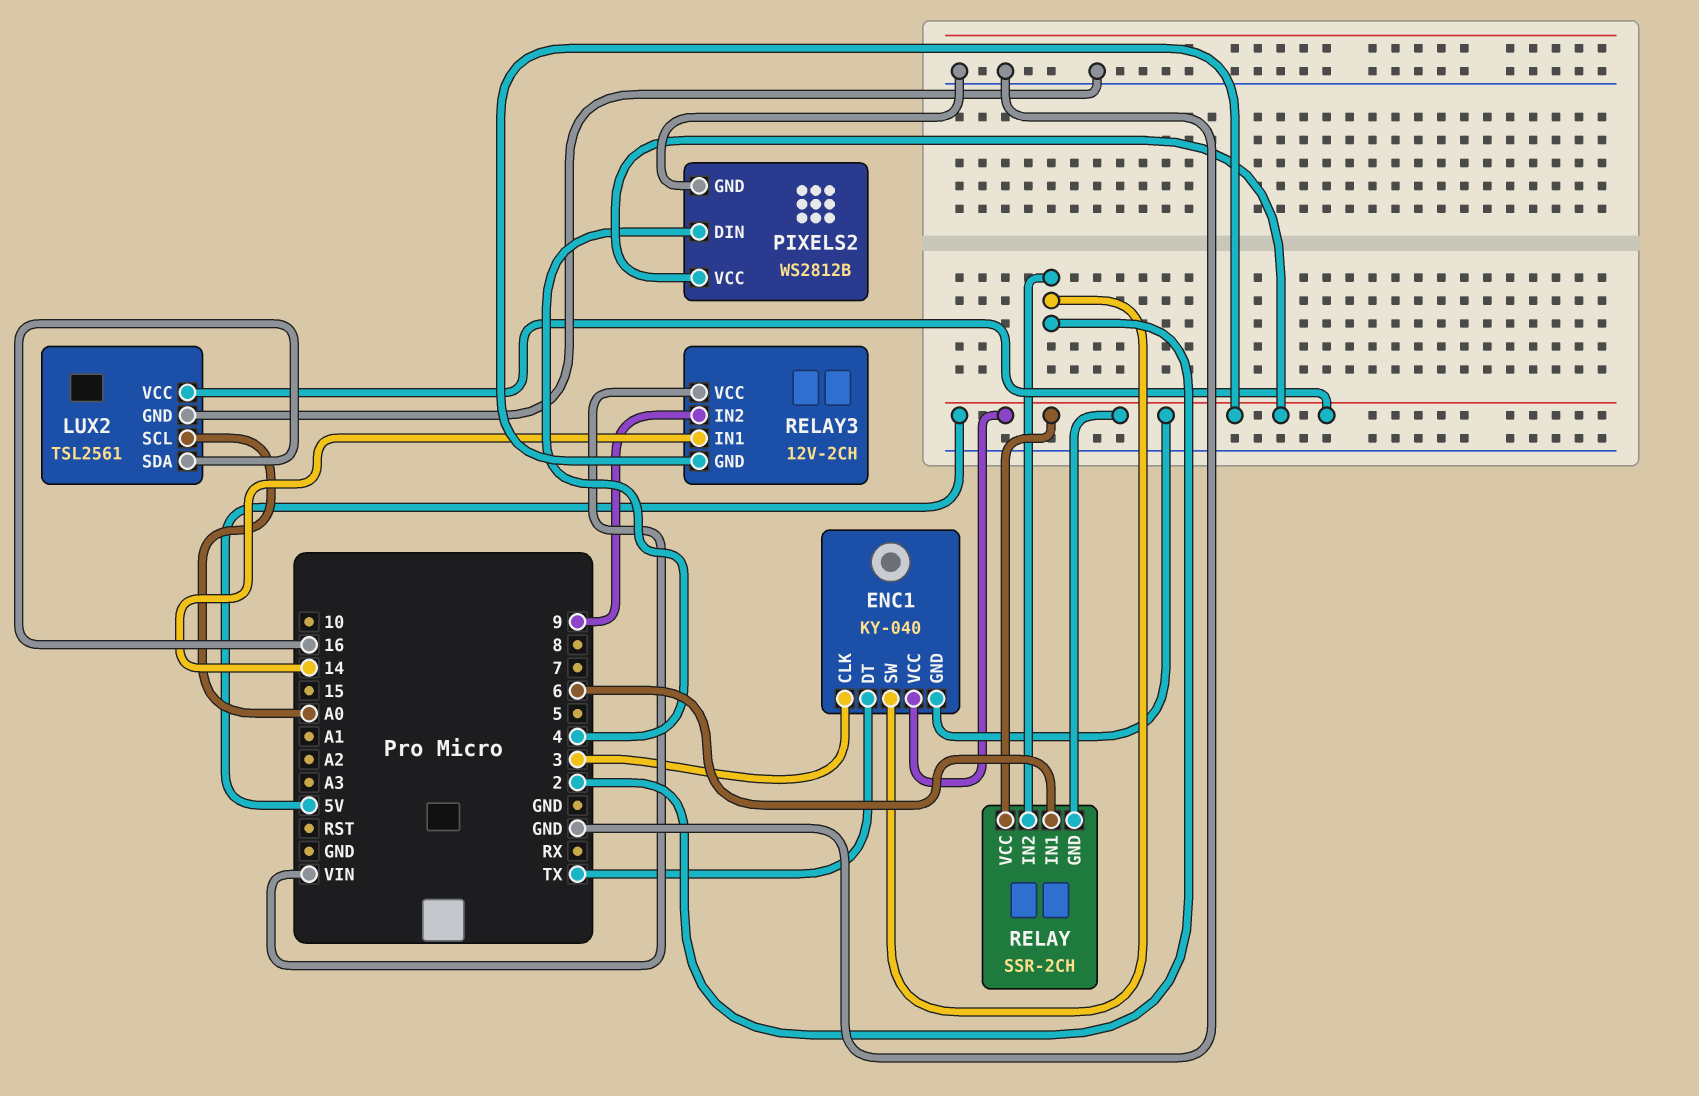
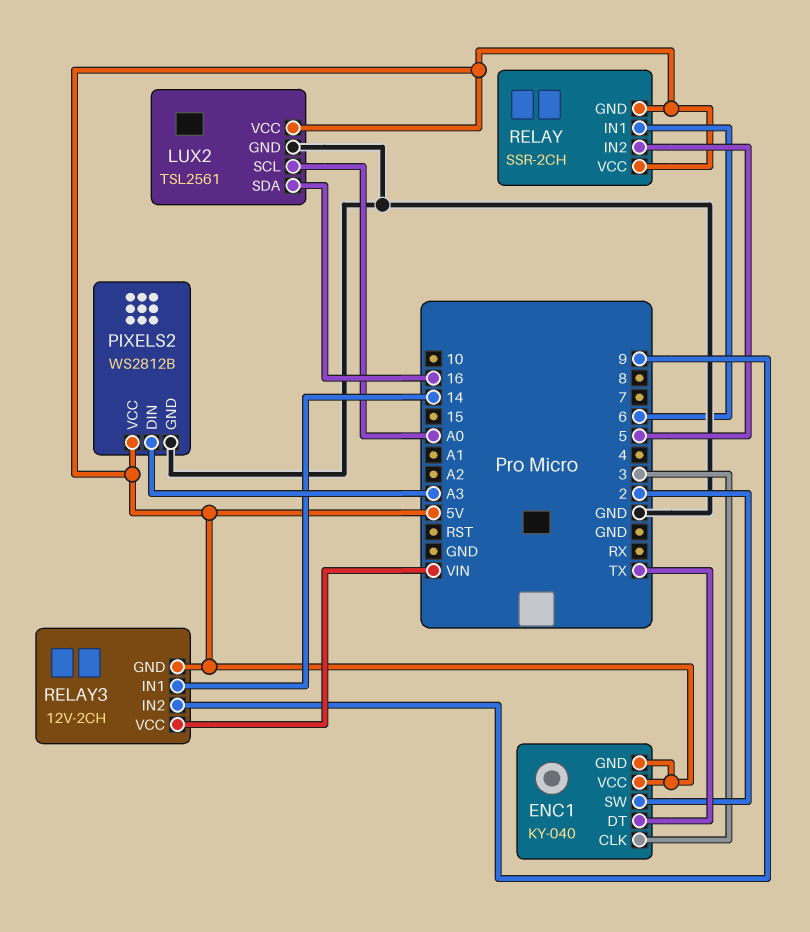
PIXELS2 pin DIN: 4 -> A3
RELAY pin IN2: 2 -> 5

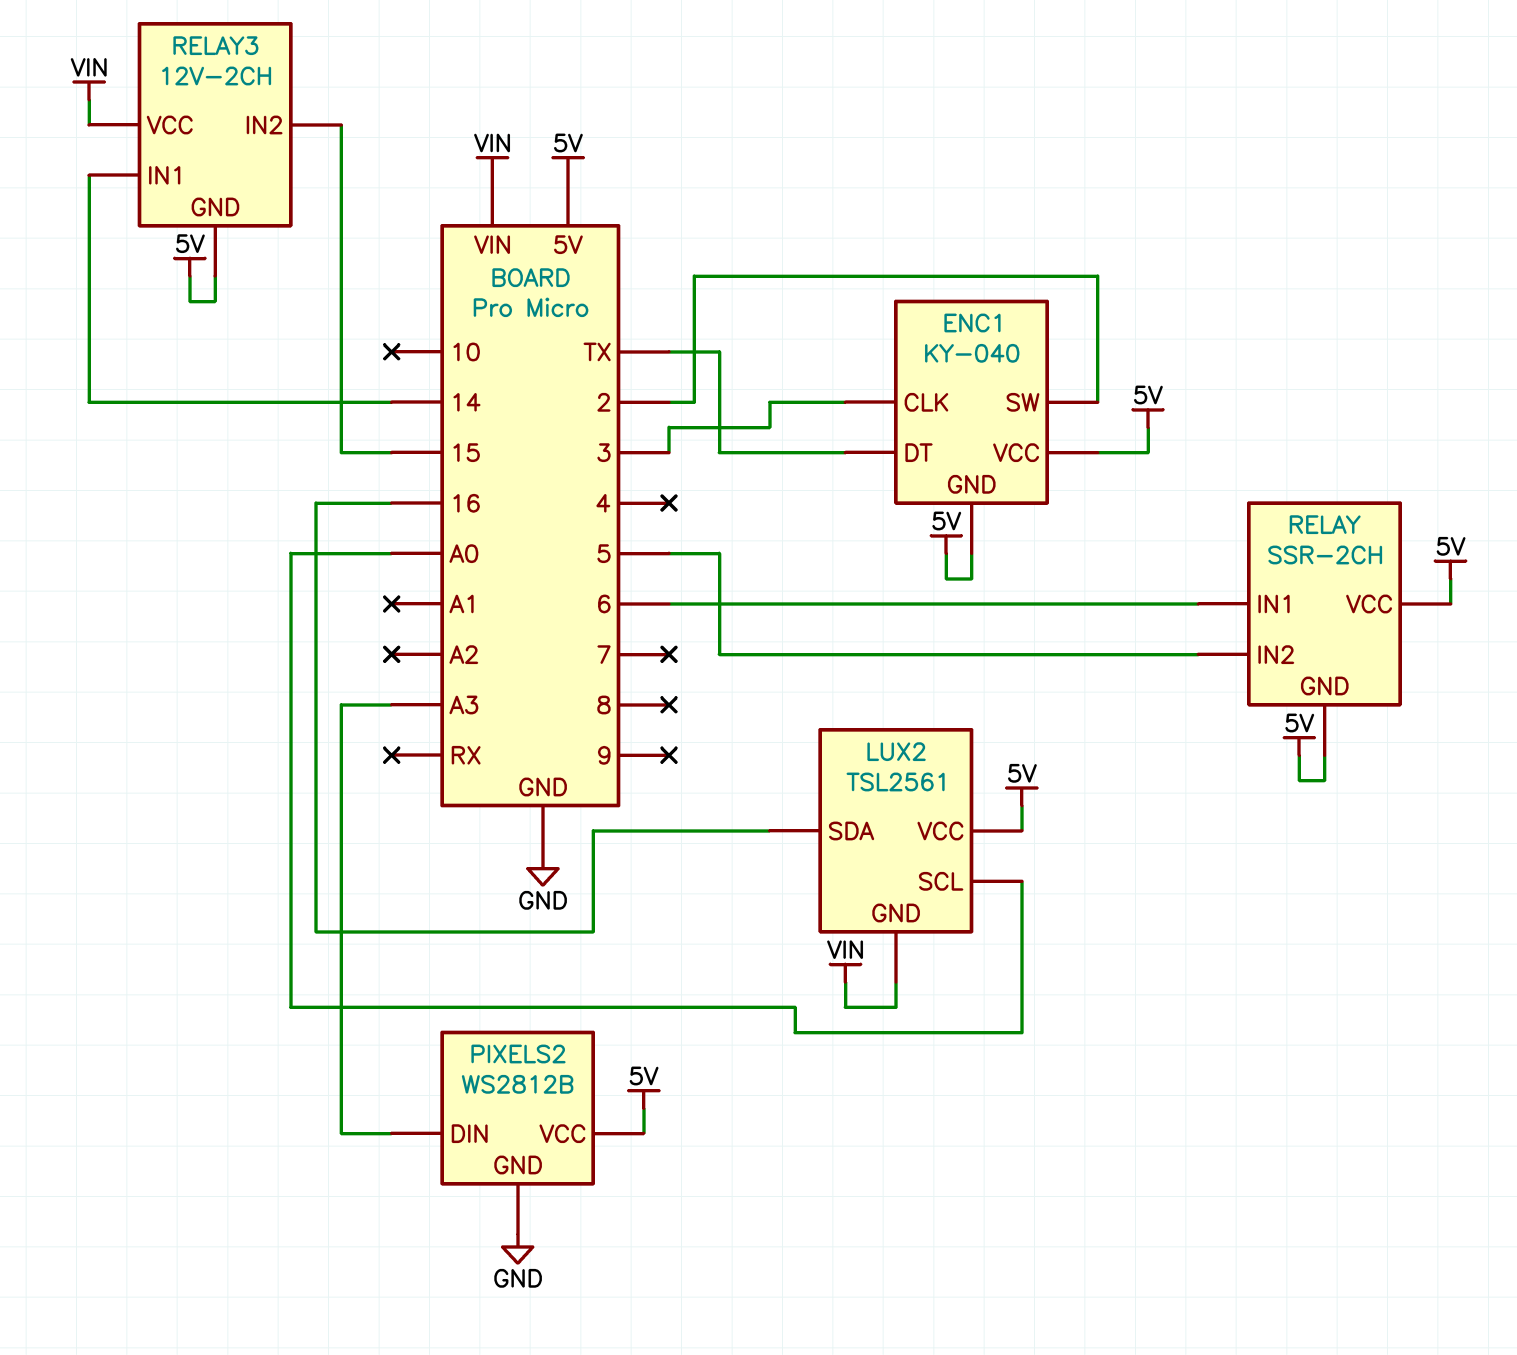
LUX2 pin GND: GND -> VIN
RELAY3 pin IN2: 9 -> 15

